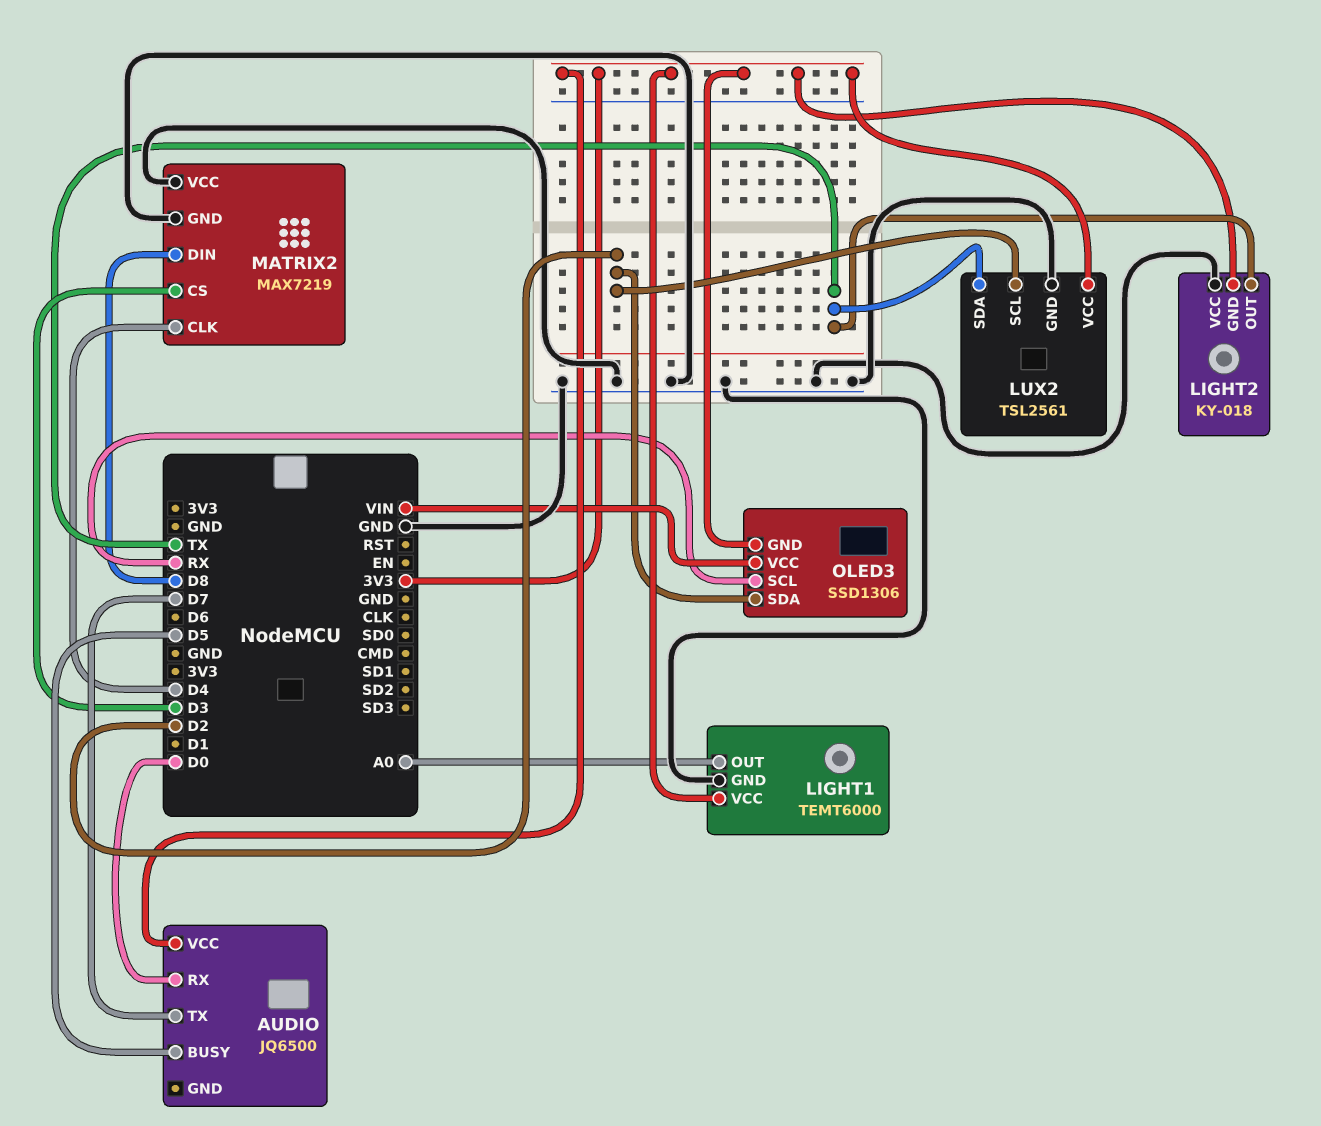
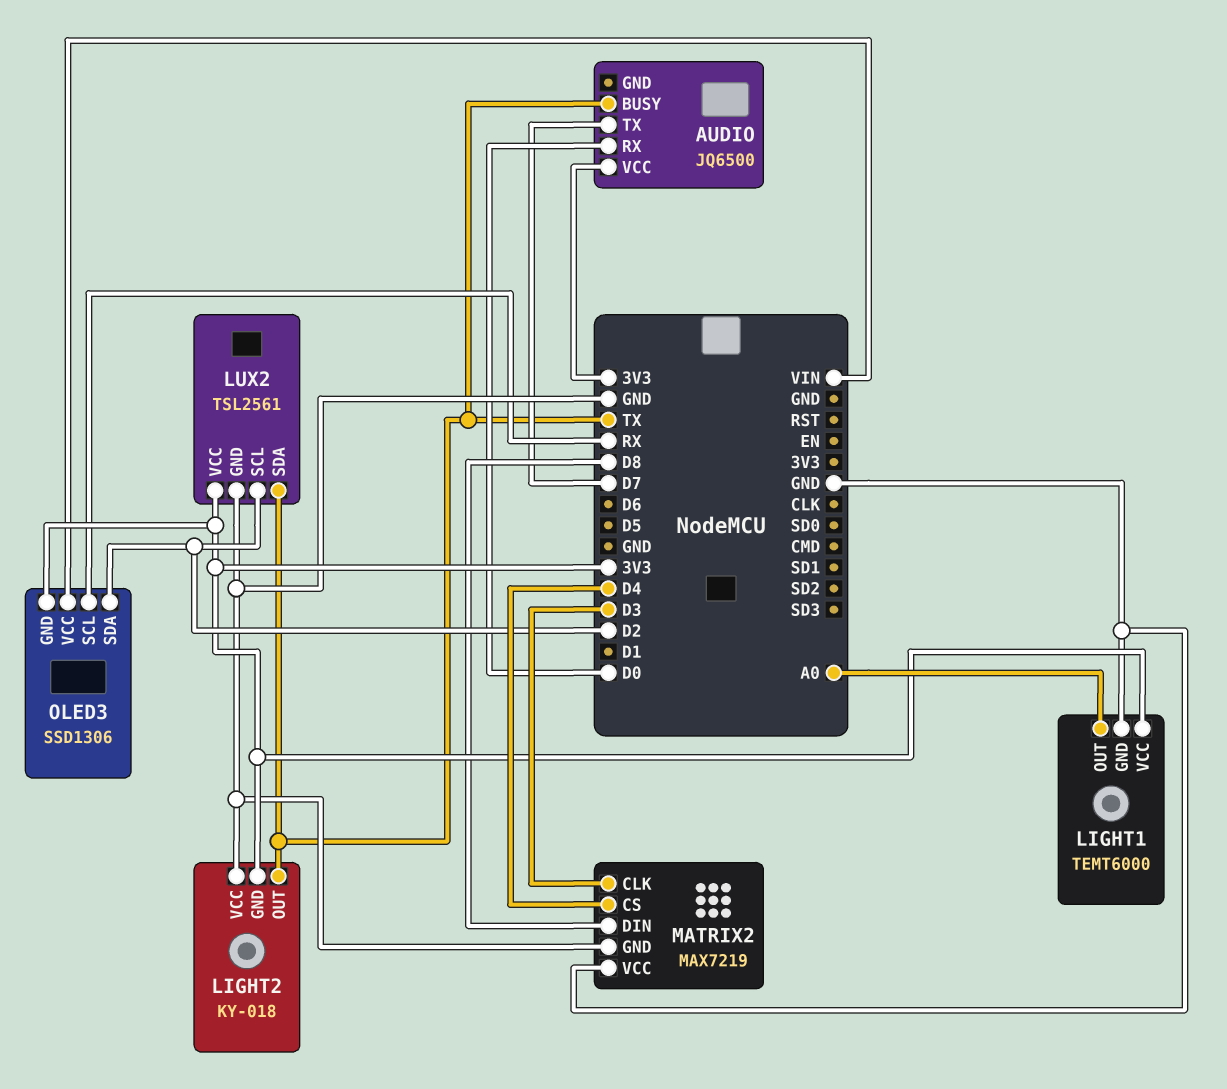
AUDIO pin BUSY: D5 -> TX
MATRIX2 pin CLK: D4 -> D3
MATRIX2 pin CS: D3 -> D4

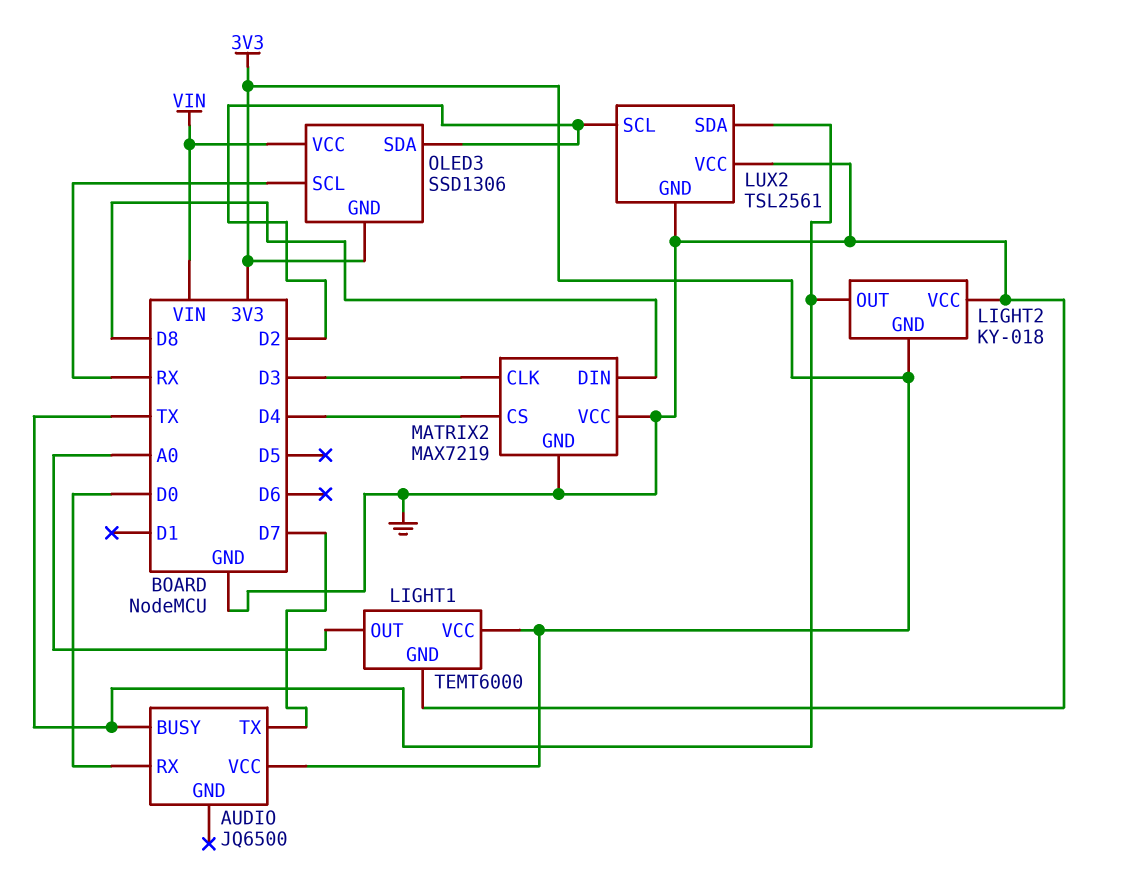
LUX2 pin VCC: 3V3 -> GND

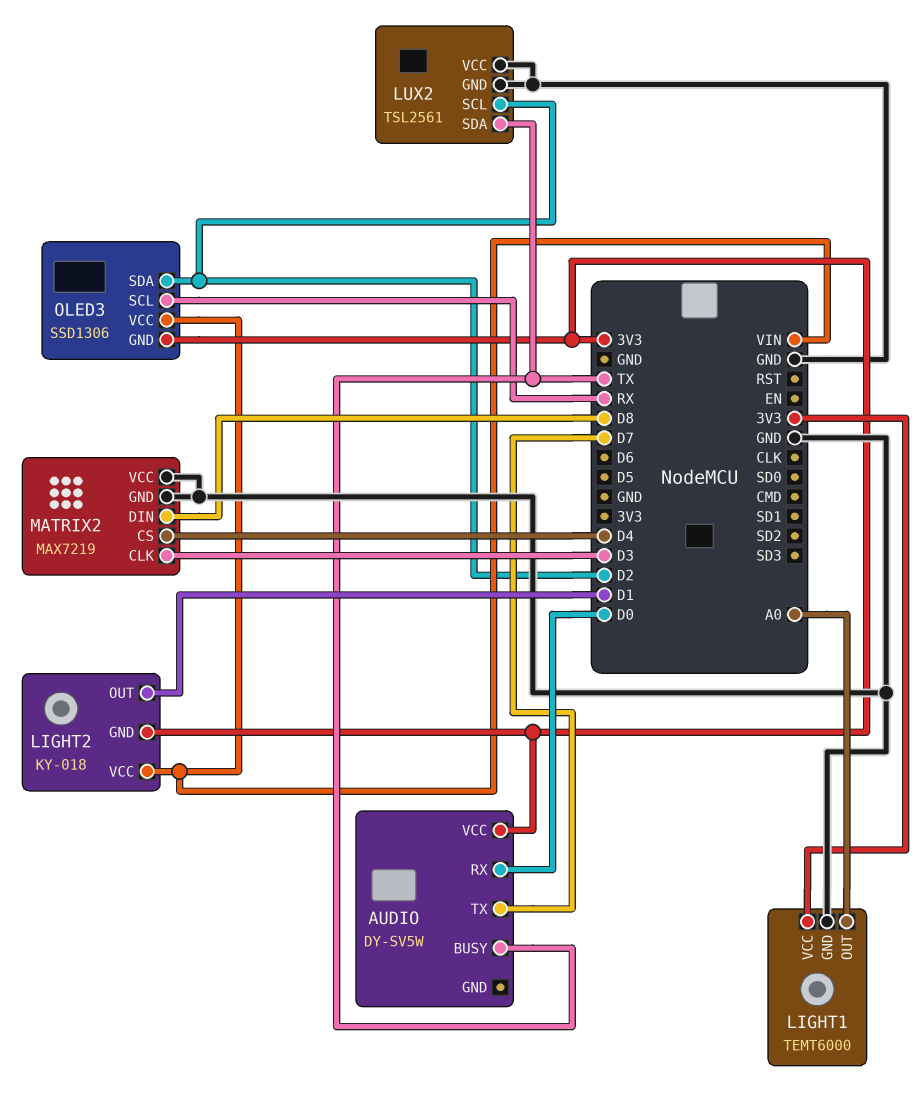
AUDIO: JQ6500 -> DY-SV5W
LIGHT2 pin OUT: TX -> D1
LIGHT2 pin VCC: GND -> VIN

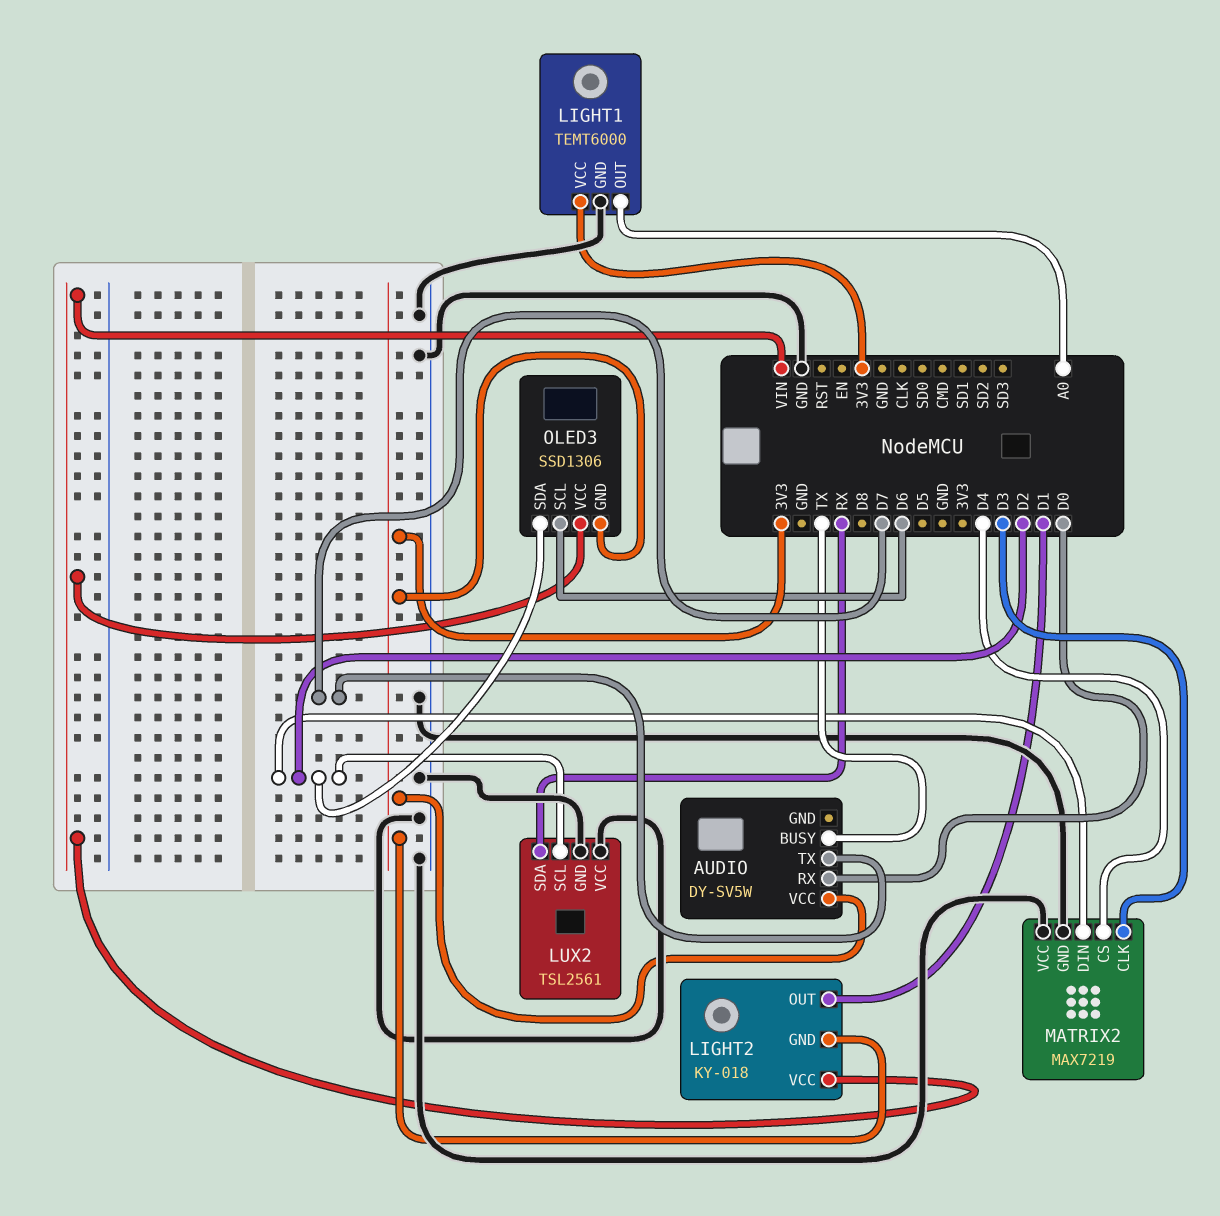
LUX2 pin SDA: TX -> RX
MATRIX2 pin DIN: D8 -> D2
OLED3 pin SCL: RX -> D6

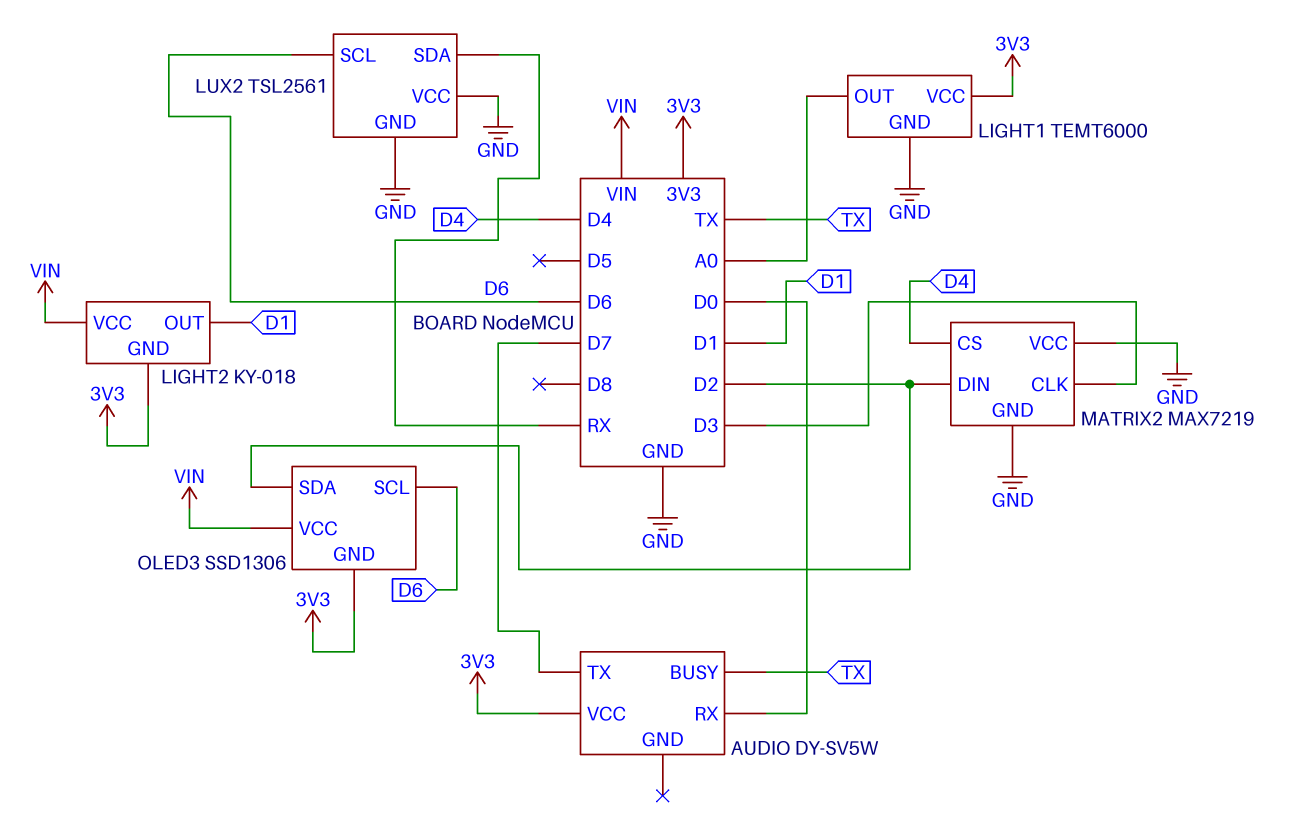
LUX2 pin SCL: D2 -> D6

